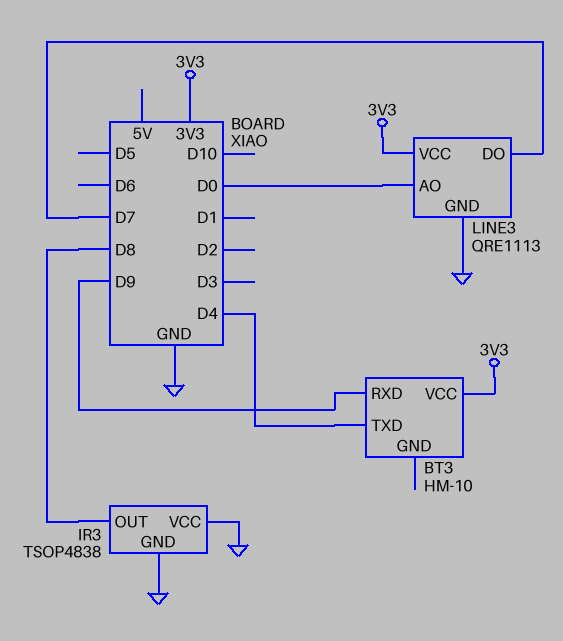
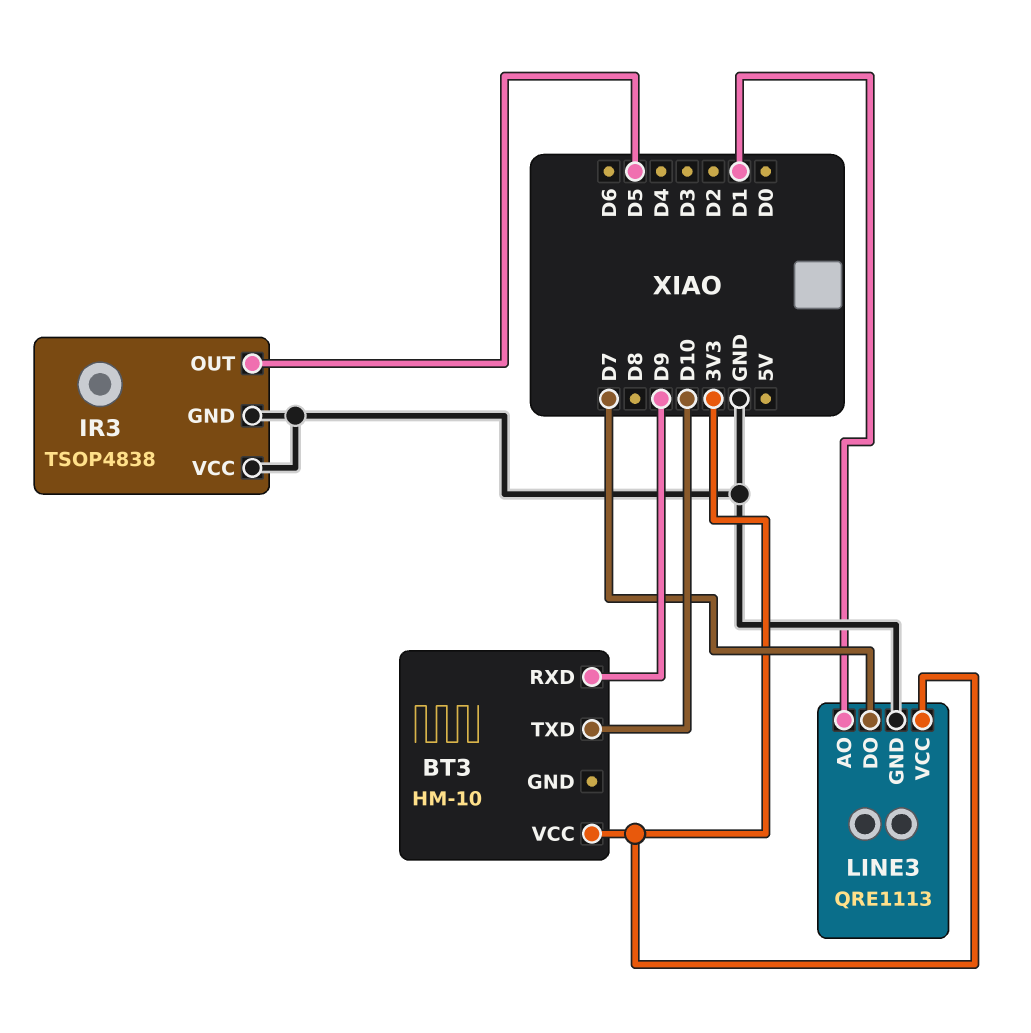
BT3 pin TXD: D4 -> D10
IR3 pin OUT: D8 -> D5
LINE3 pin AO: D0 -> D1

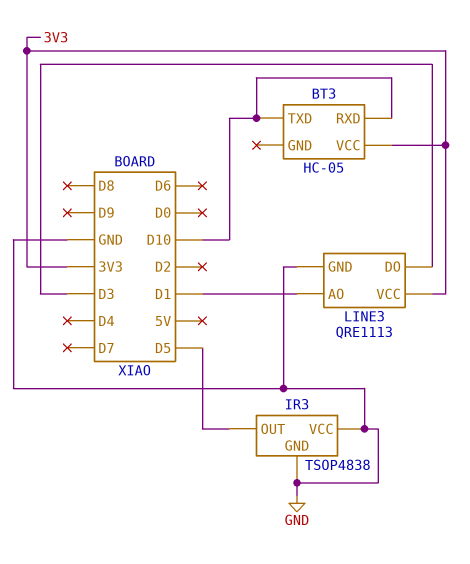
BT3: HM-10 -> HC-05
BT3 pin RXD: D9 -> D10
LINE3 pin DO: D7 -> D3

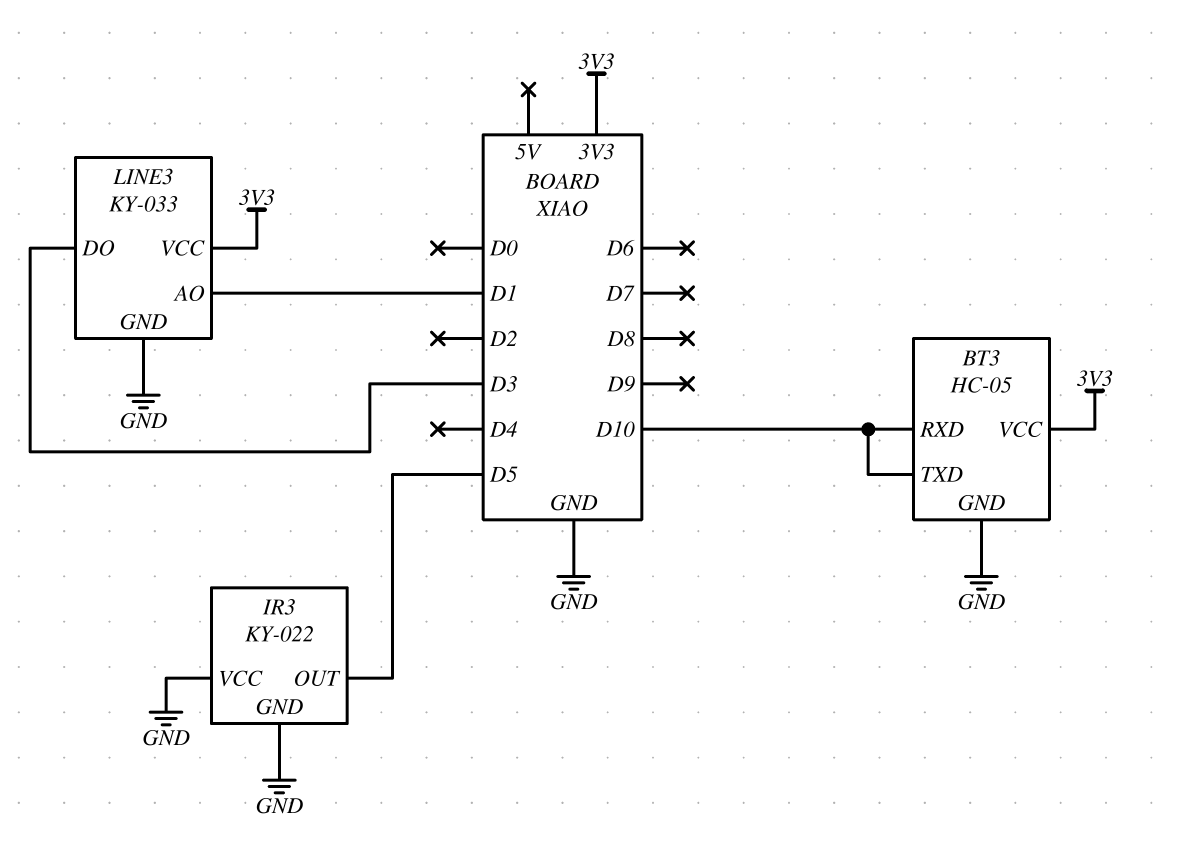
BT3 pin GND: none -> GND
IR3: TSOP4838 -> KY-022
LINE3: QRE1113 -> KY-033

